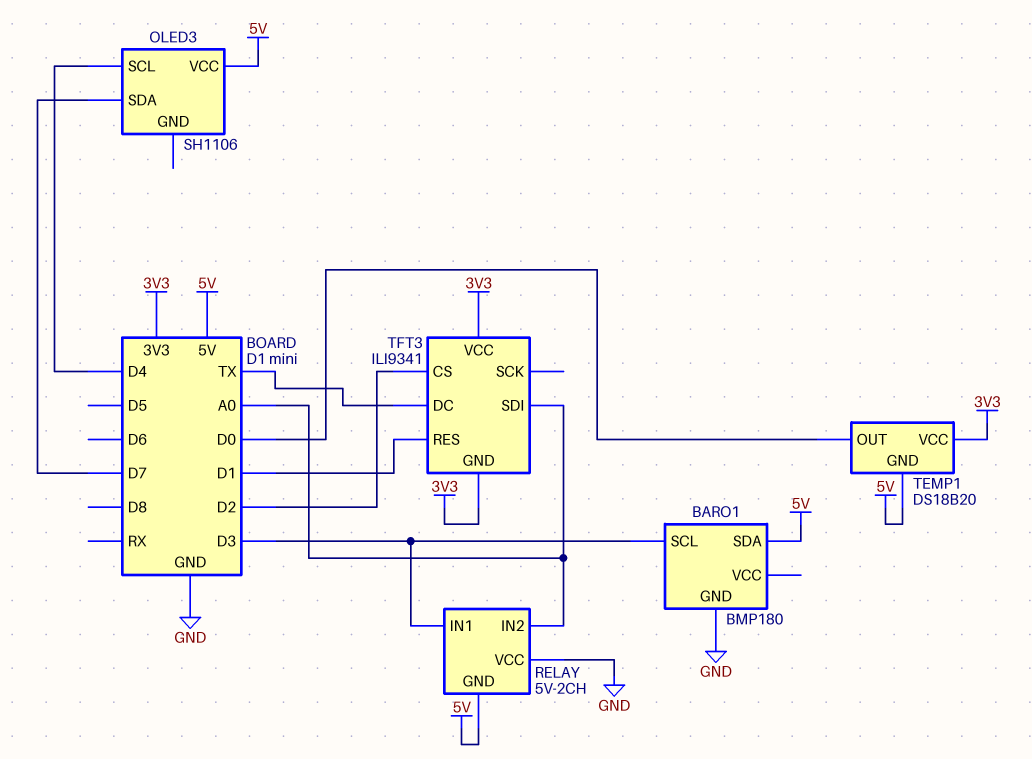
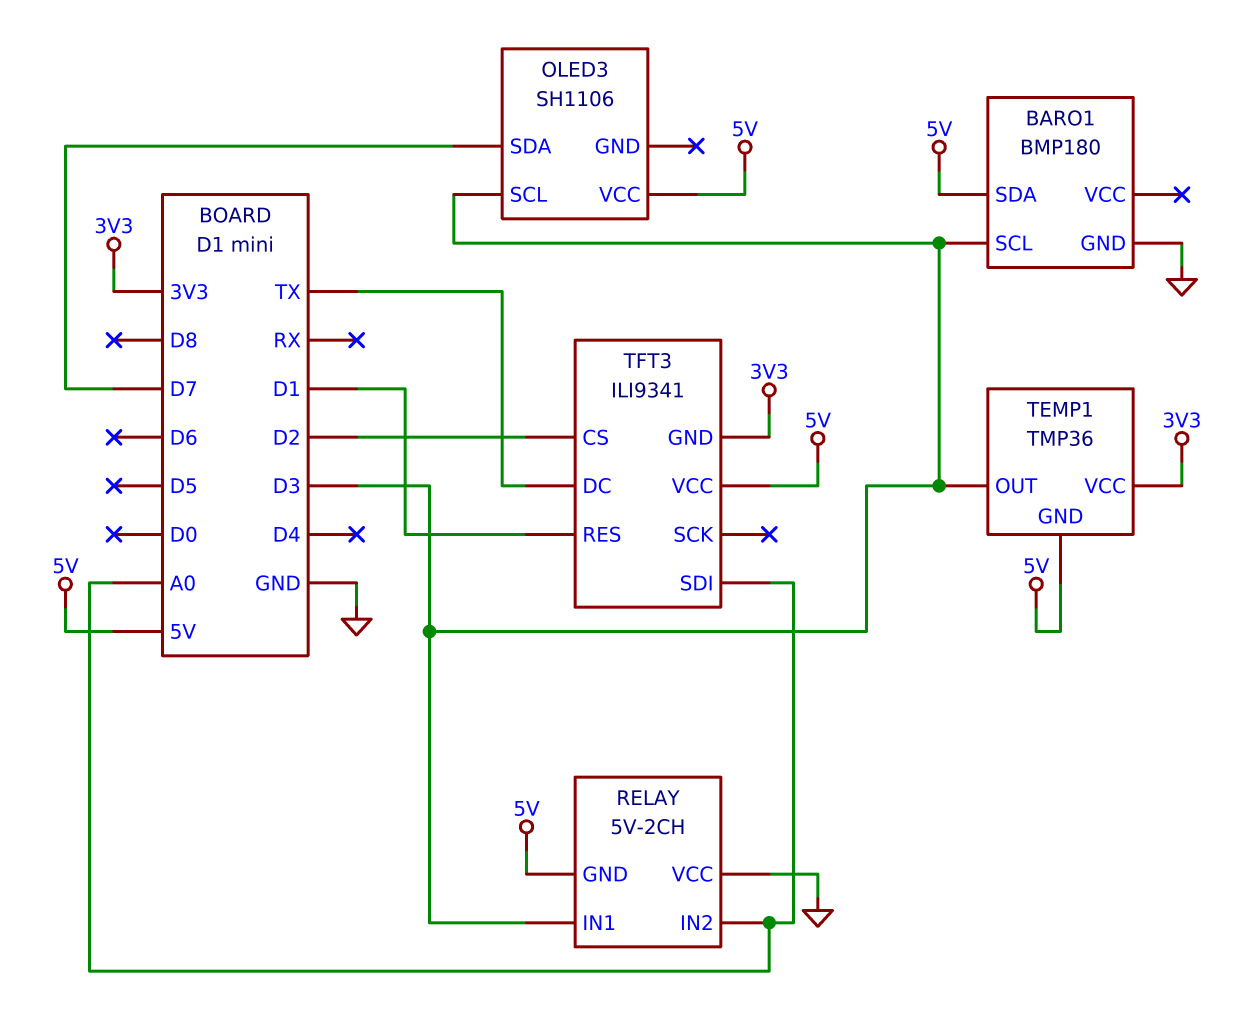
OLED3 pin SCL: D4 -> D3
TEMP1: DS18B20 -> TMP36
TEMP1 pin OUT: D0 -> D3
TFT3 pin VCC: 3V3 -> 5V

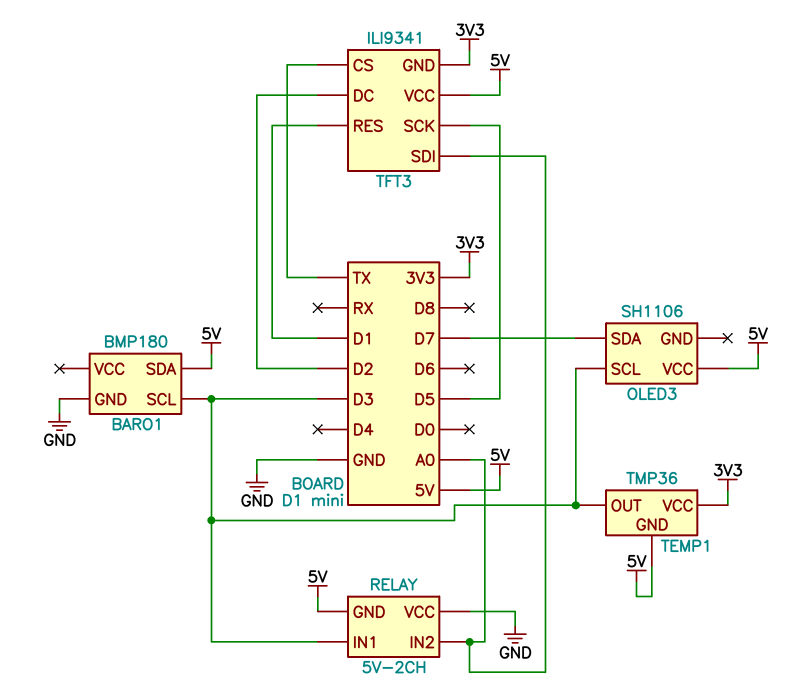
TFT3 pin CS: D2 -> TX
TFT3 pin DC: TX -> D2
TFT3 pin SCK: none -> D5

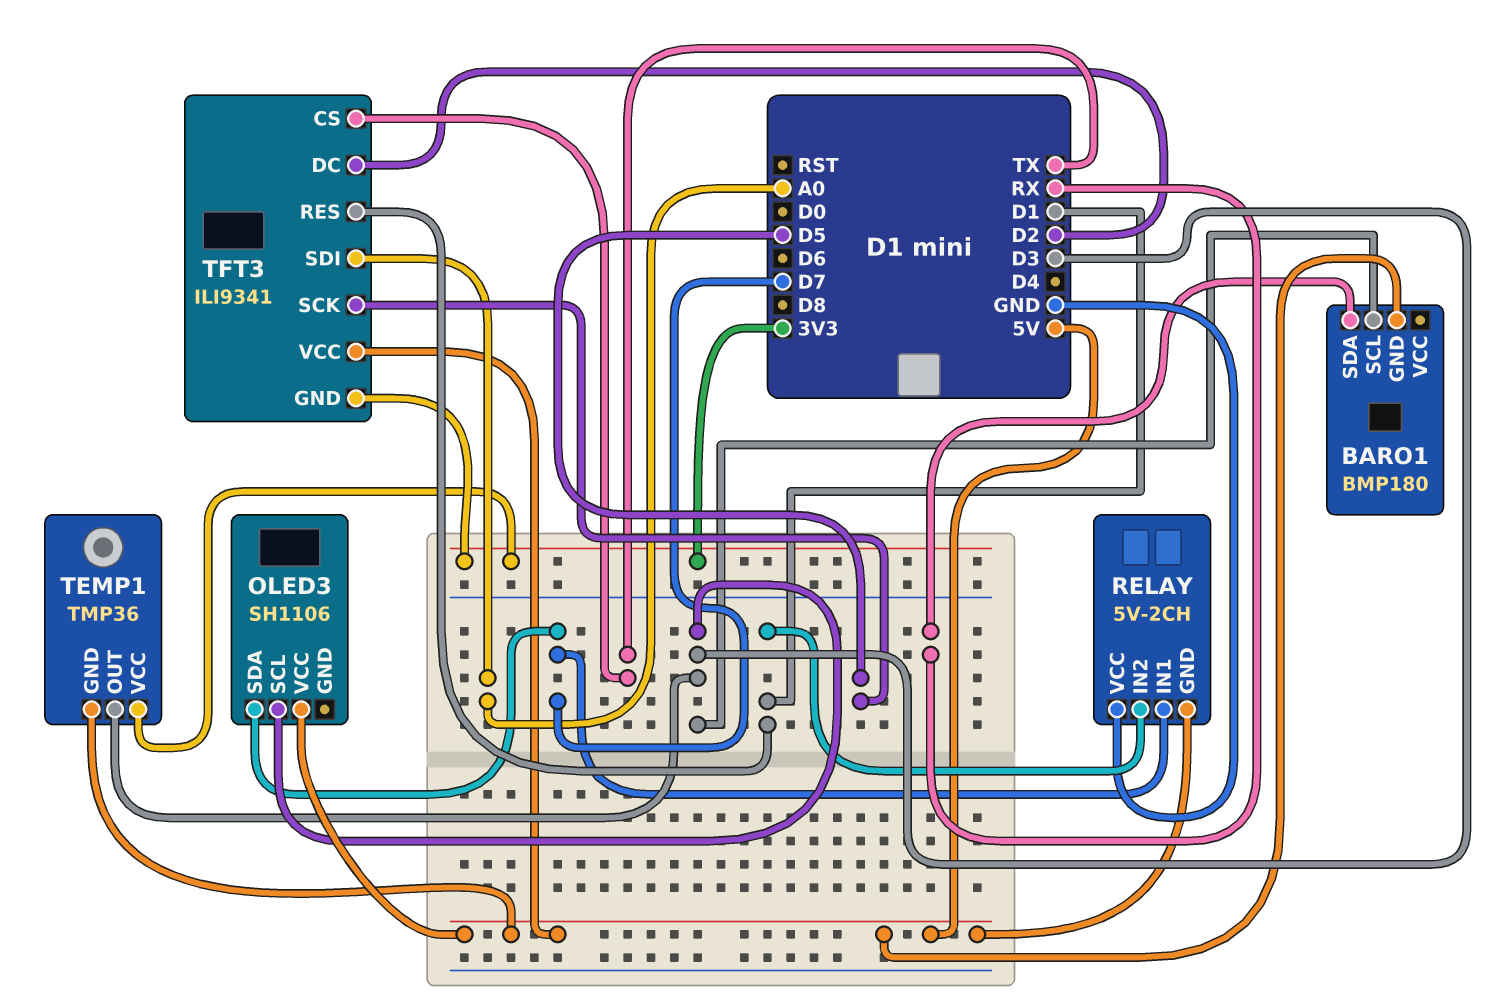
BARO1 pin GND: GND -> 5V
BARO1 pin SDA: 5V -> RX
RELAY pin IN1: D3 -> D7
RELAY pin IN2: A0 -> D1

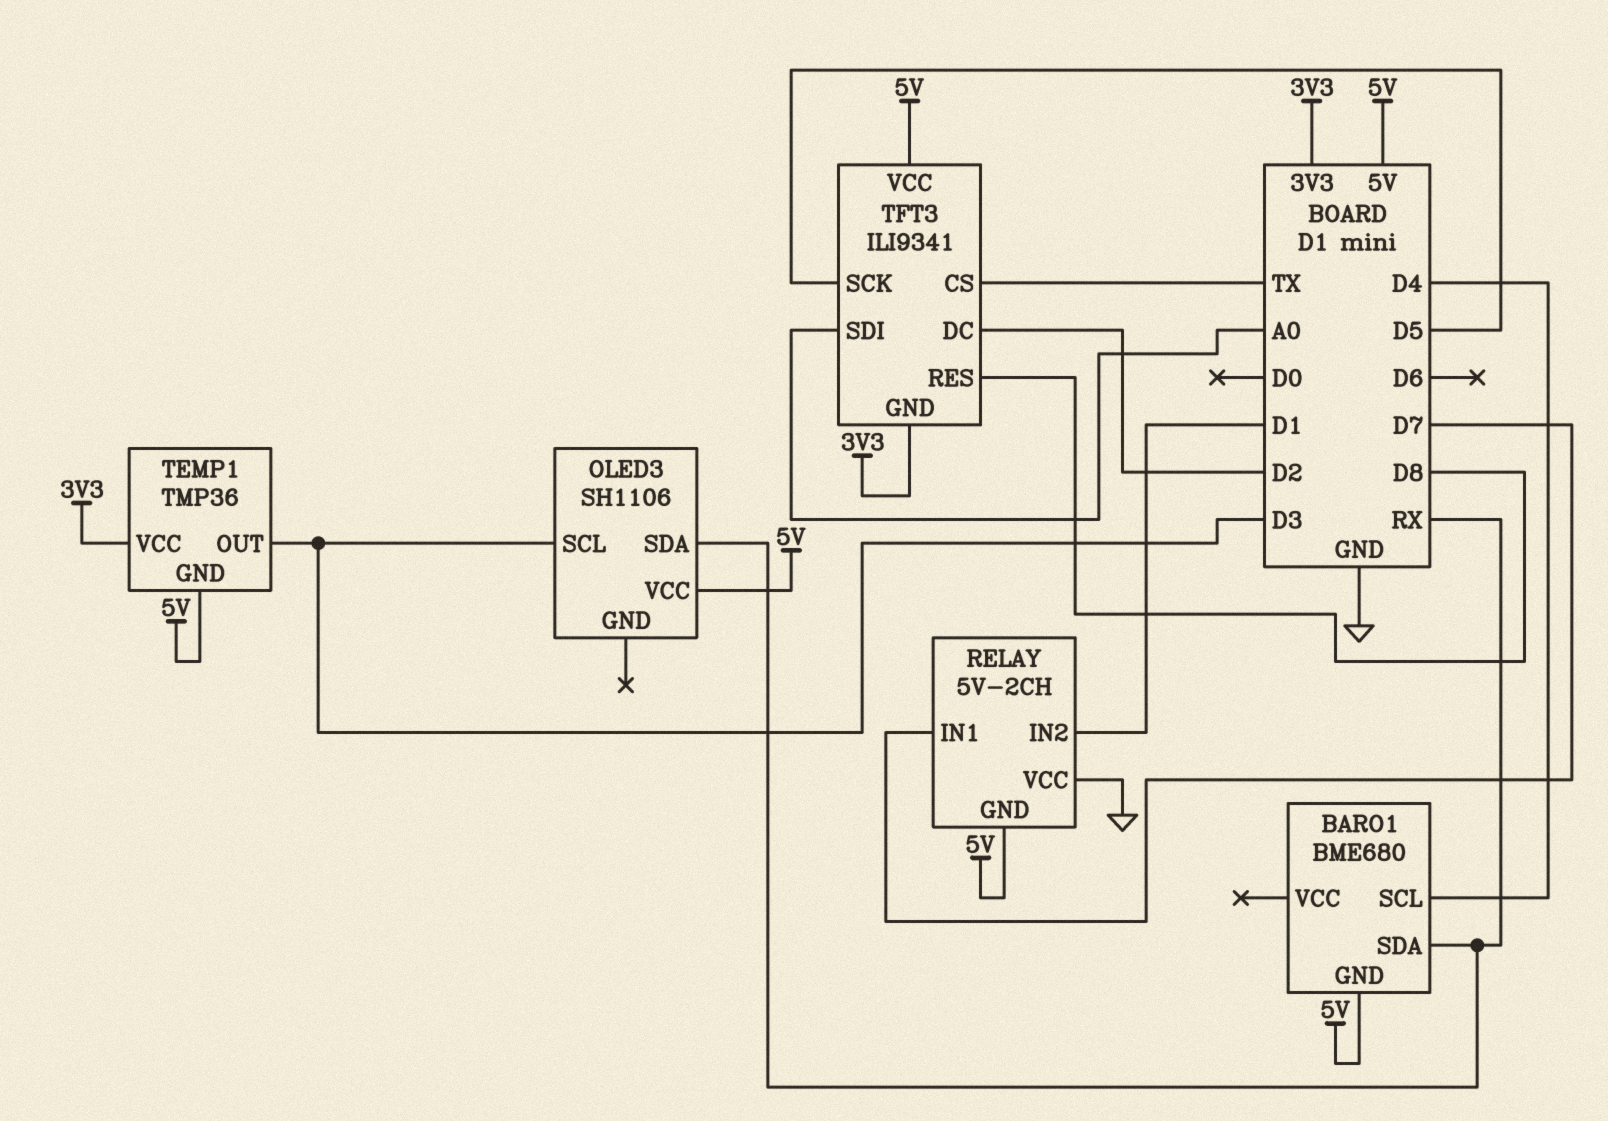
BARO1: BMP180 -> BME680
BARO1 pin SCL: D3 -> D4
OLED3 pin SDA: D7 -> RX
TFT3 pin RES: D1 -> D8

